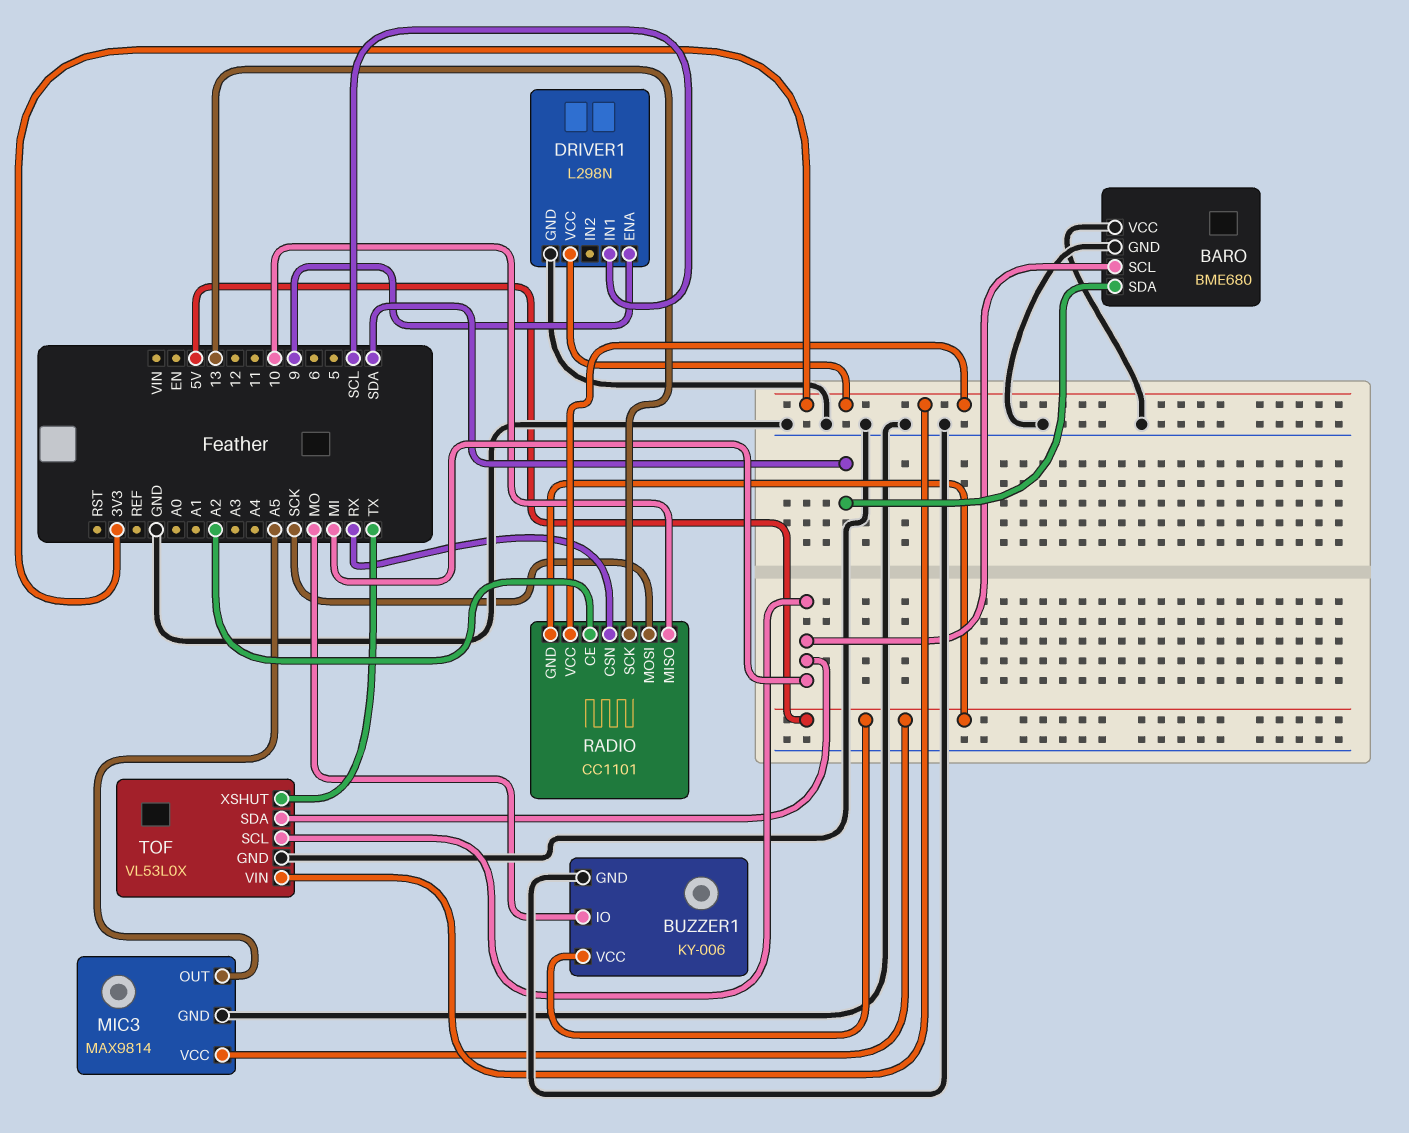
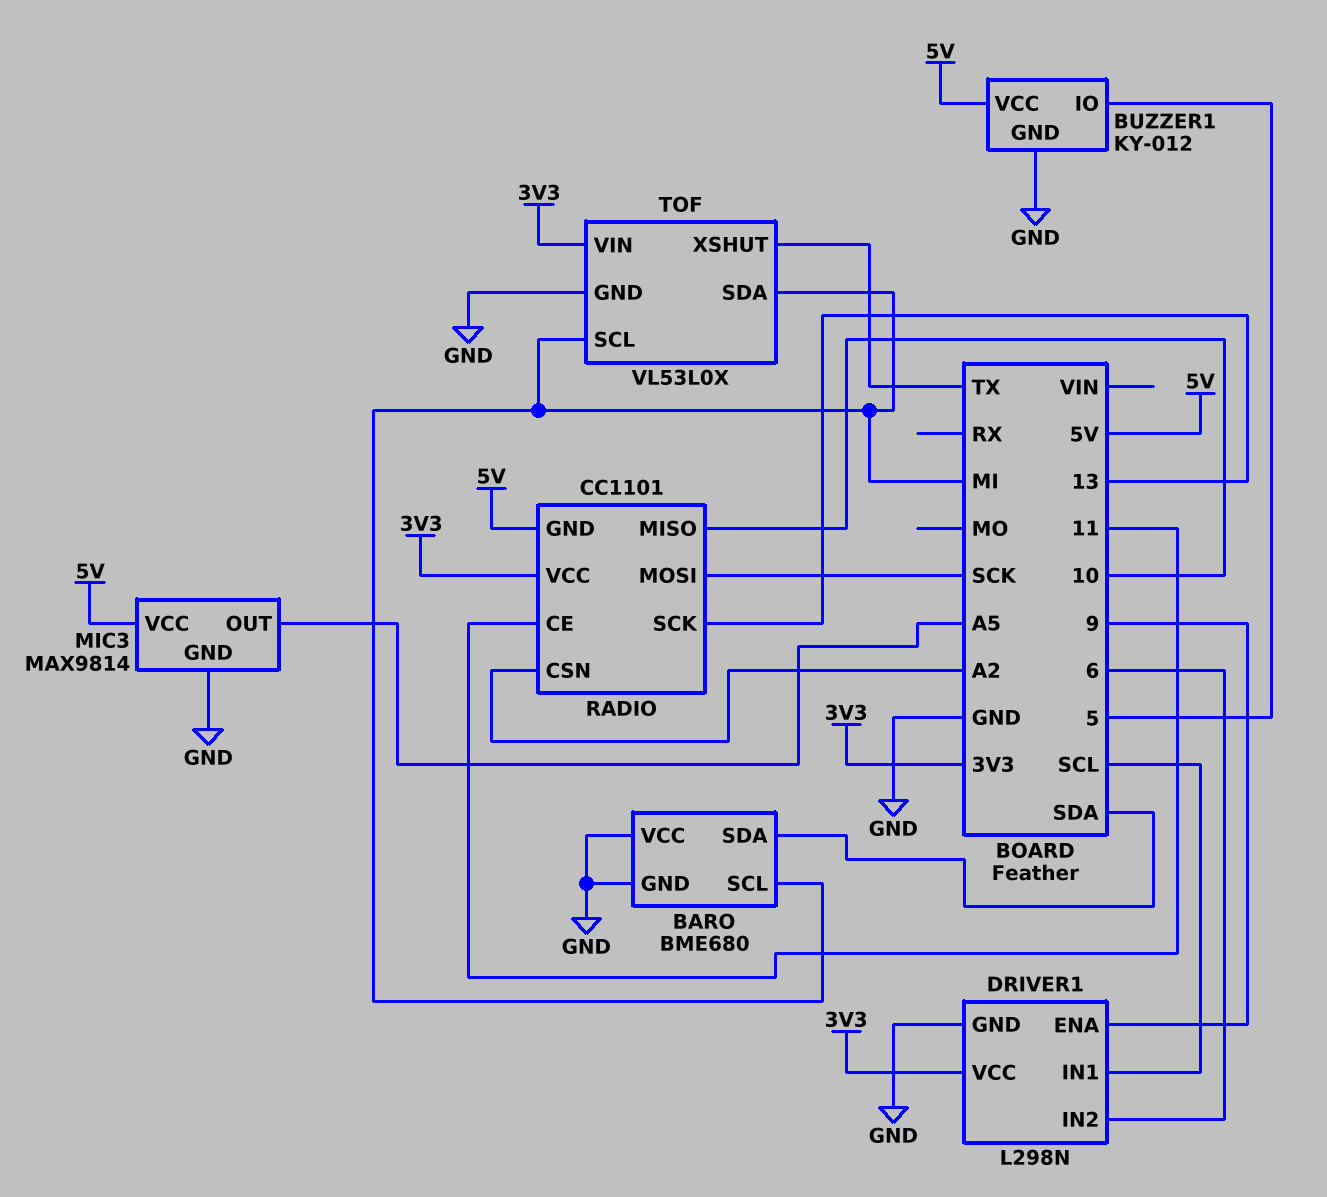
BUZZER1: KY-006 -> KY-012
BUZZER1 pin IO: MO -> 5
DRIVER1 pin IN2: none -> 6
RADIO pin CE: A2 -> 11
RADIO pin CSN: RX -> A2

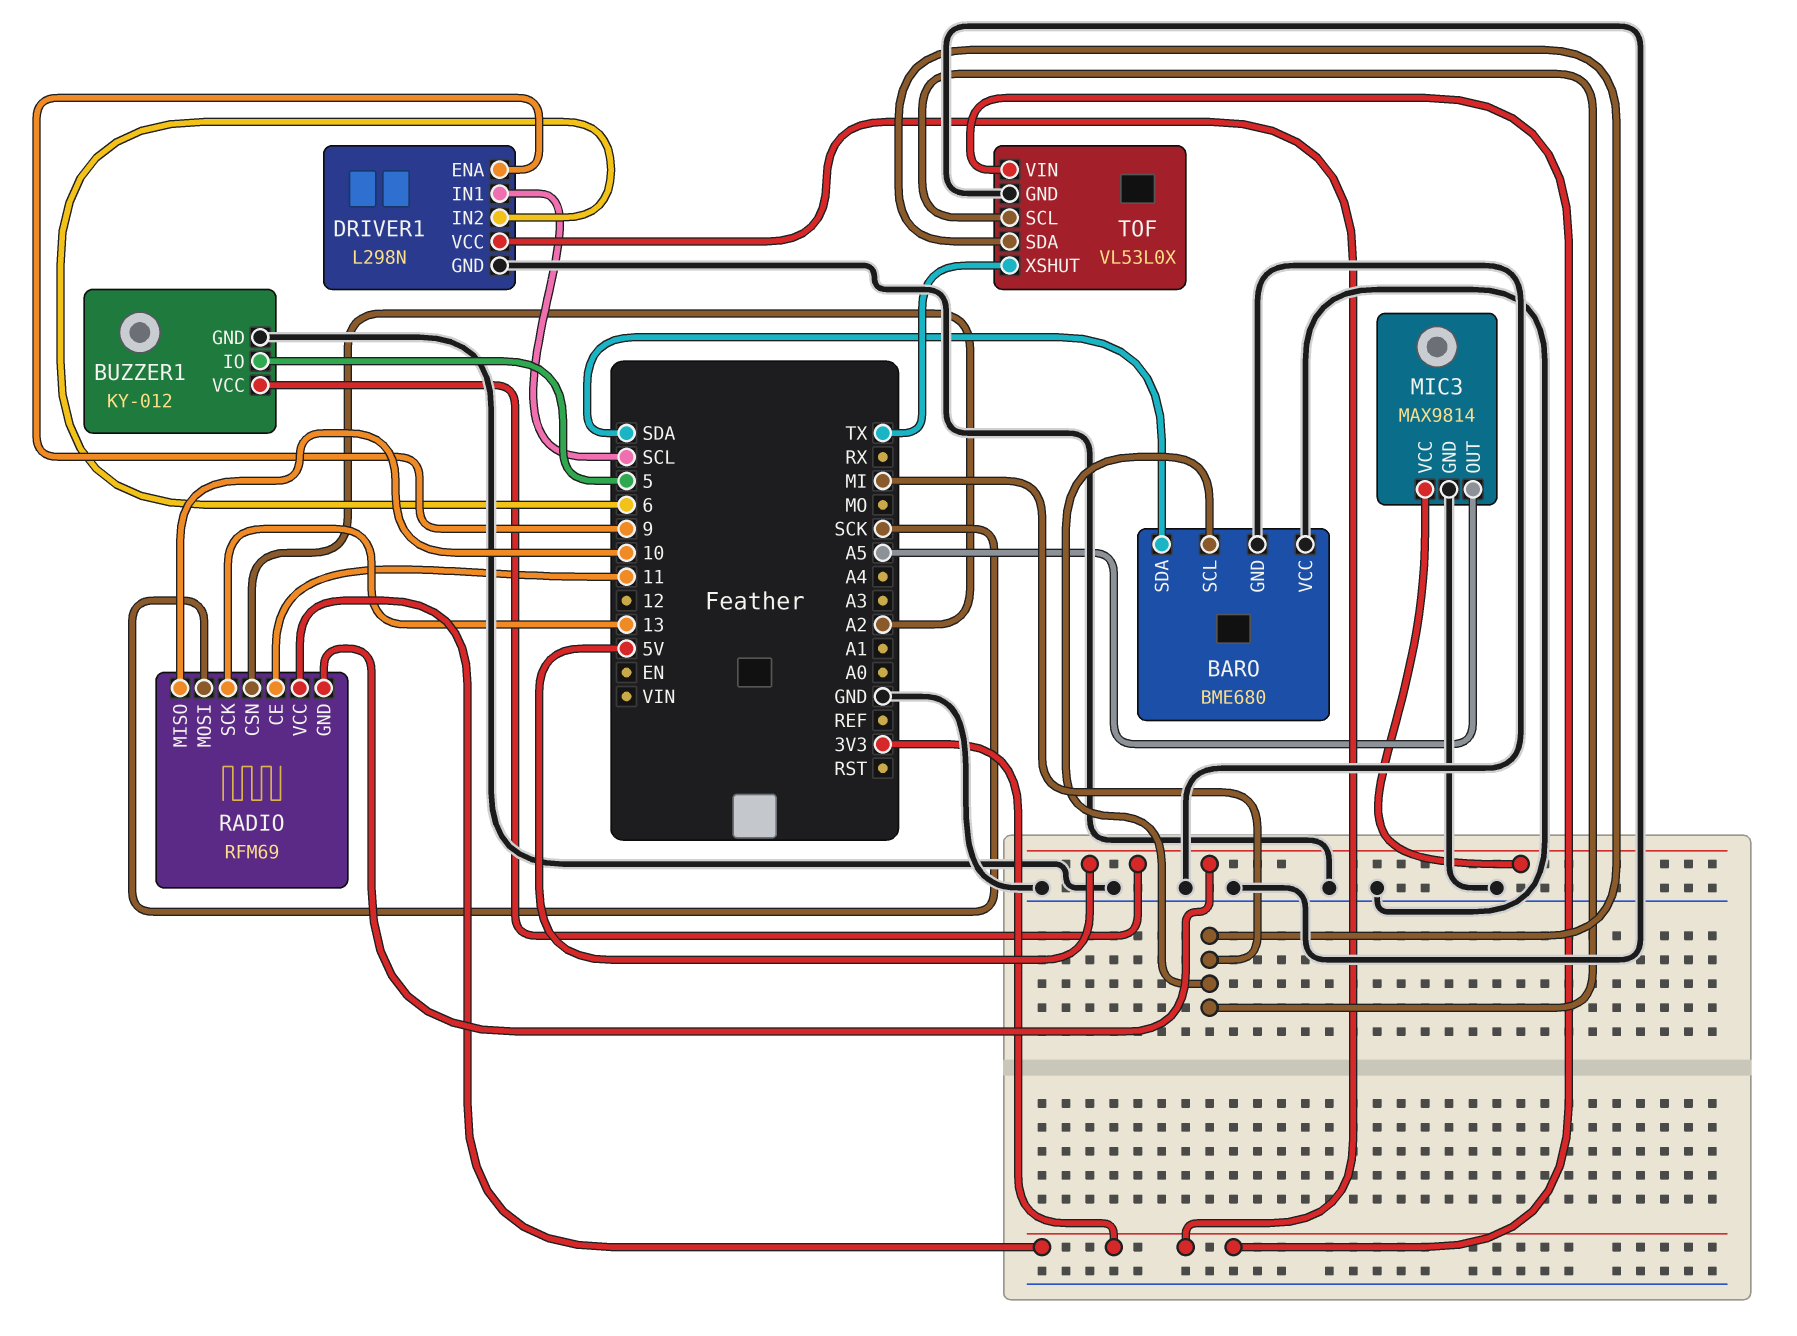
RADIO: CC1101 -> RFM69

